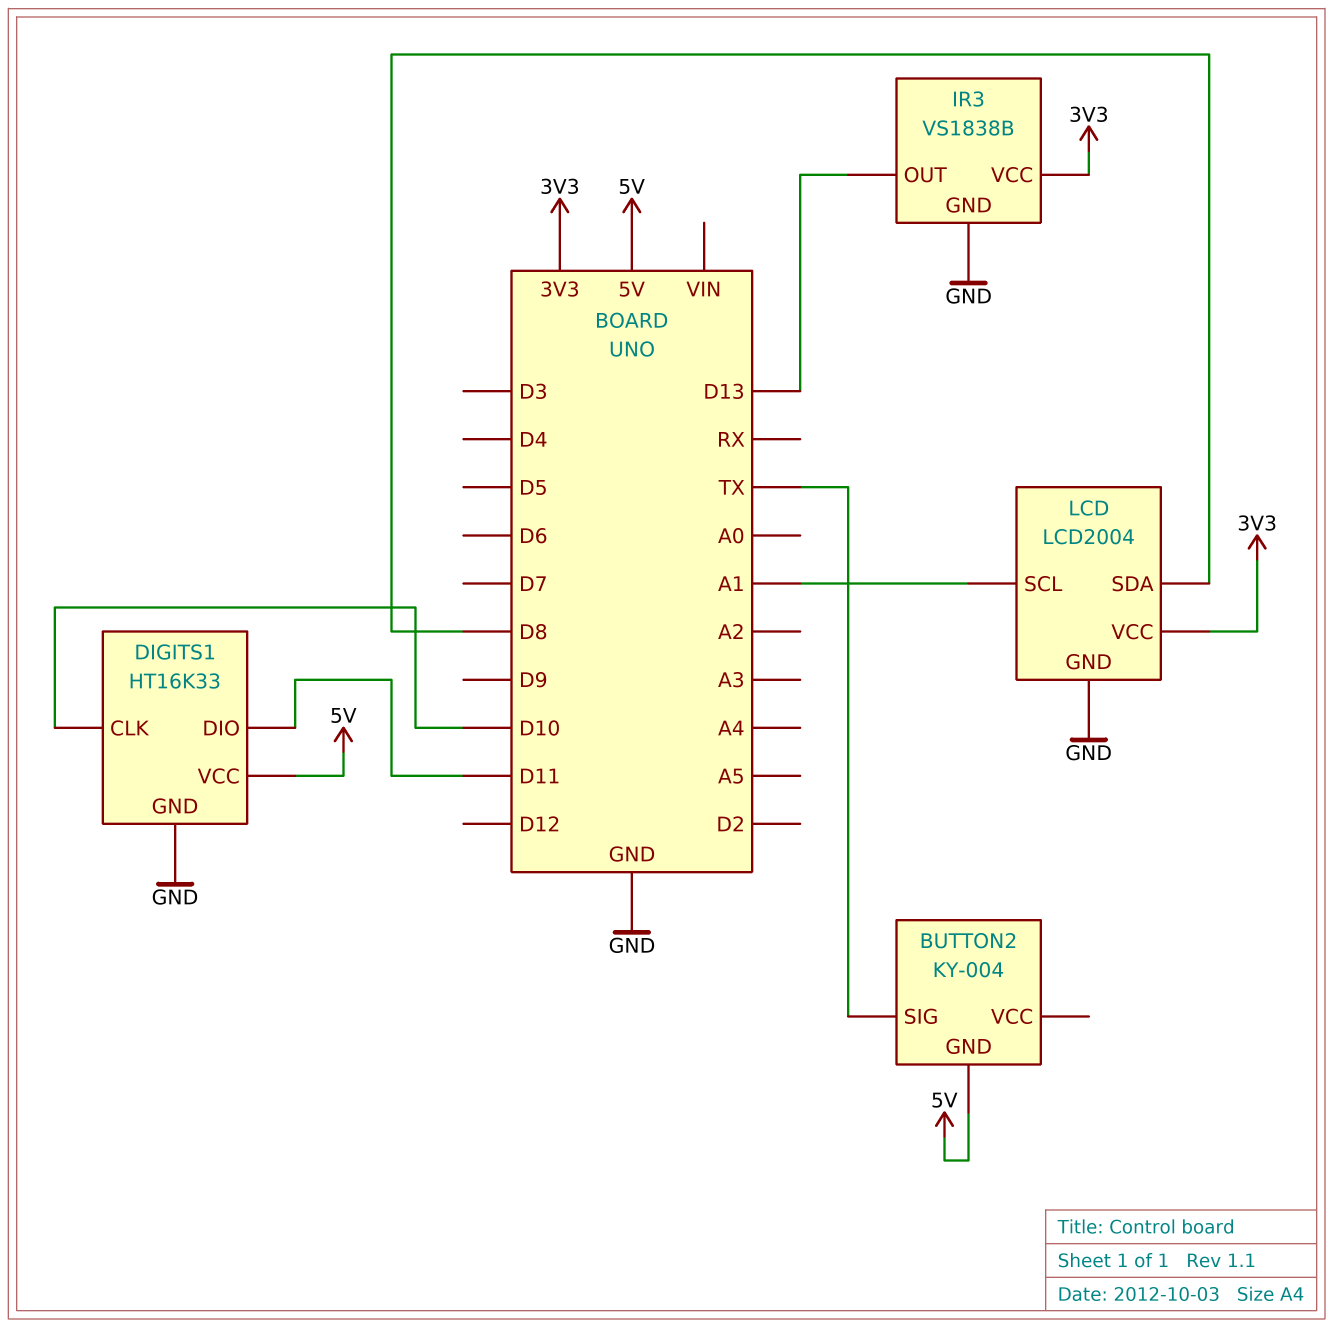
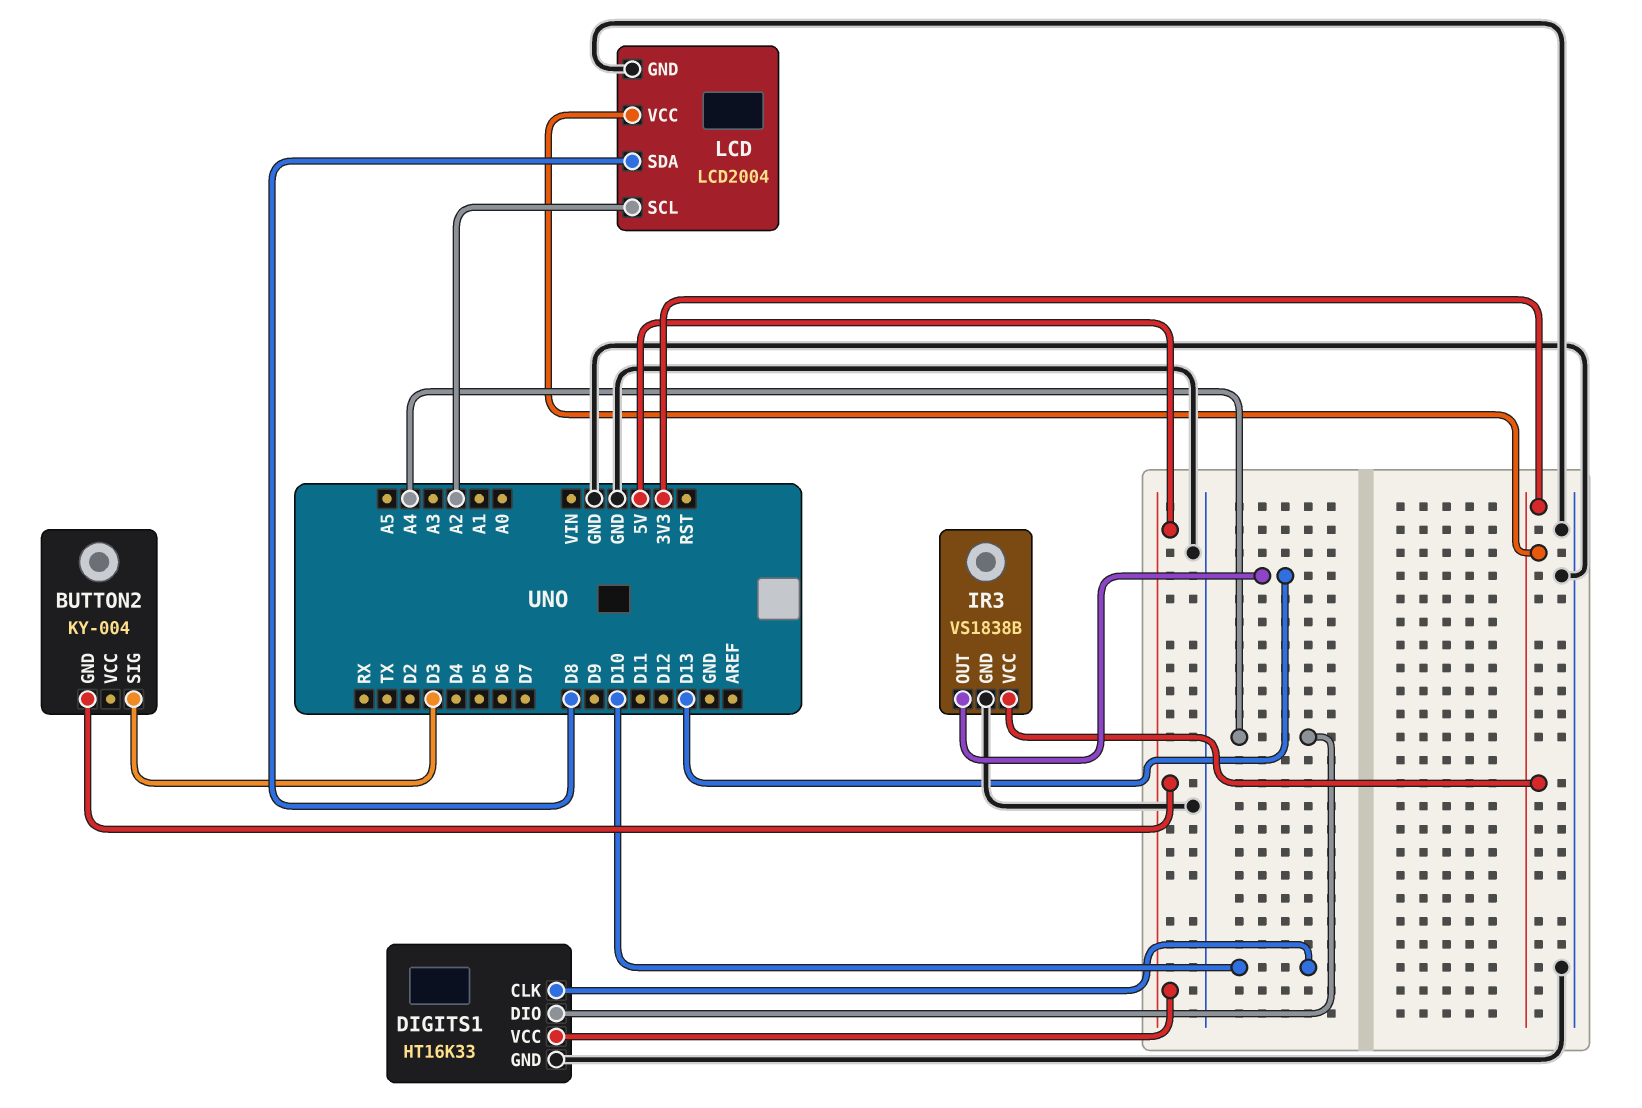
BUTTON2 pin SIG: TX -> D3
DIGITS1 pin DIO: D11 -> A4
LCD pin SCL: A1 -> A2

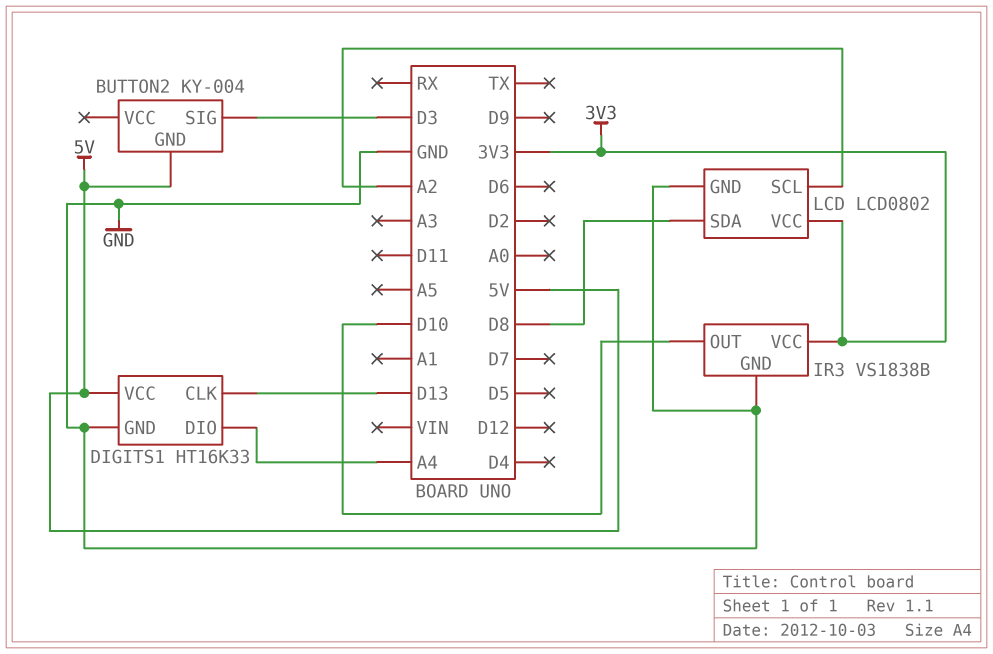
DIGITS1 pin CLK: D10 -> D13
IR3 pin OUT: D13 -> D10
LCD: LCD2004 -> LCD0802

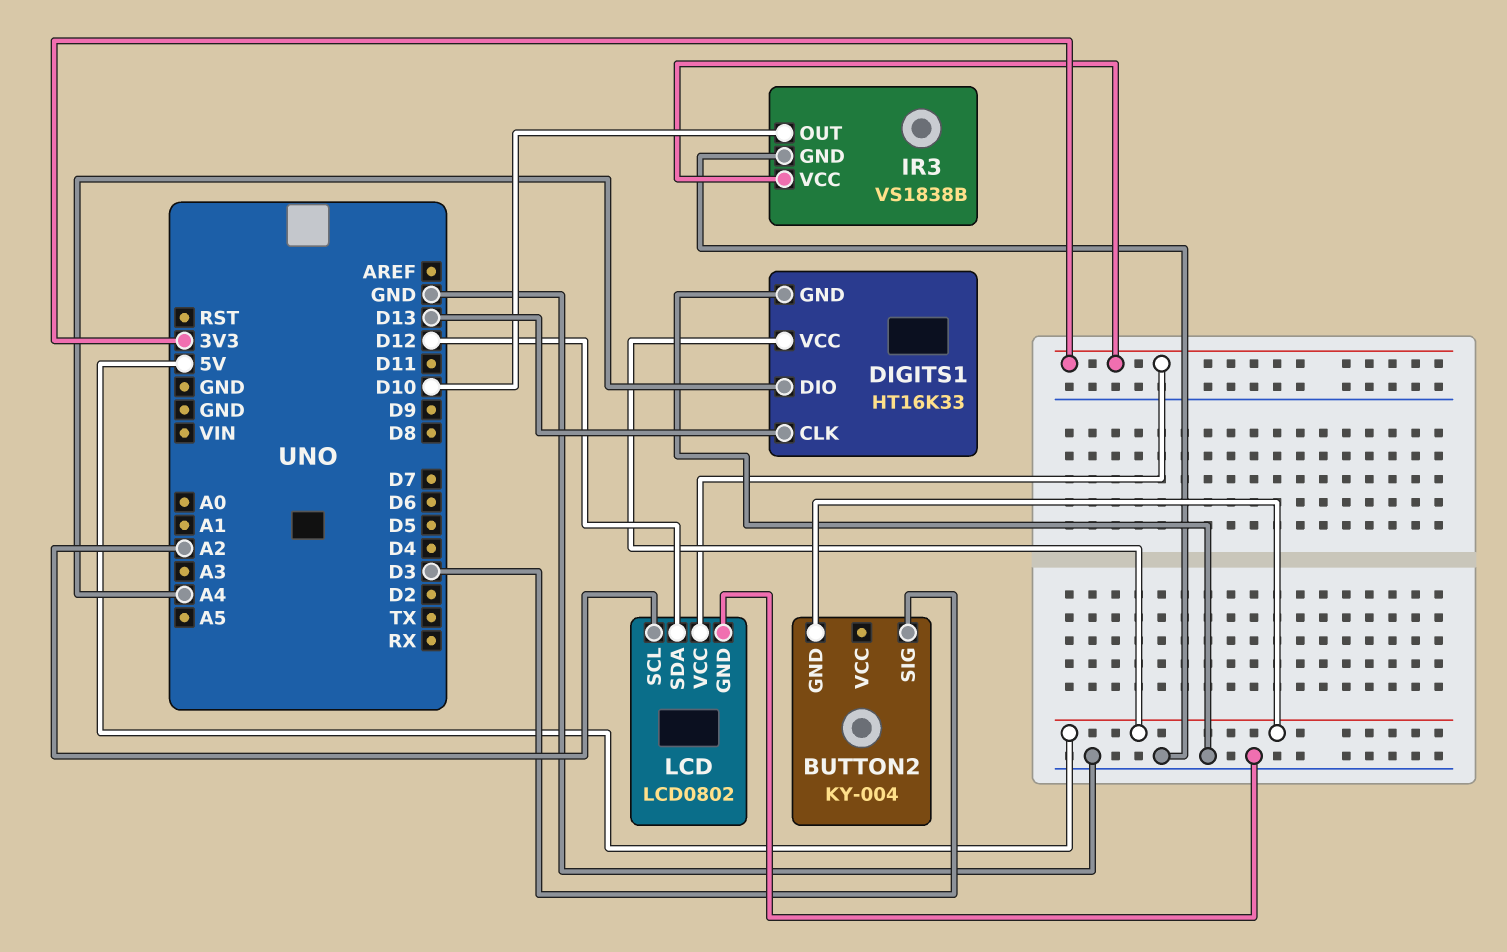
LCD pin SDA: D8 -> D12

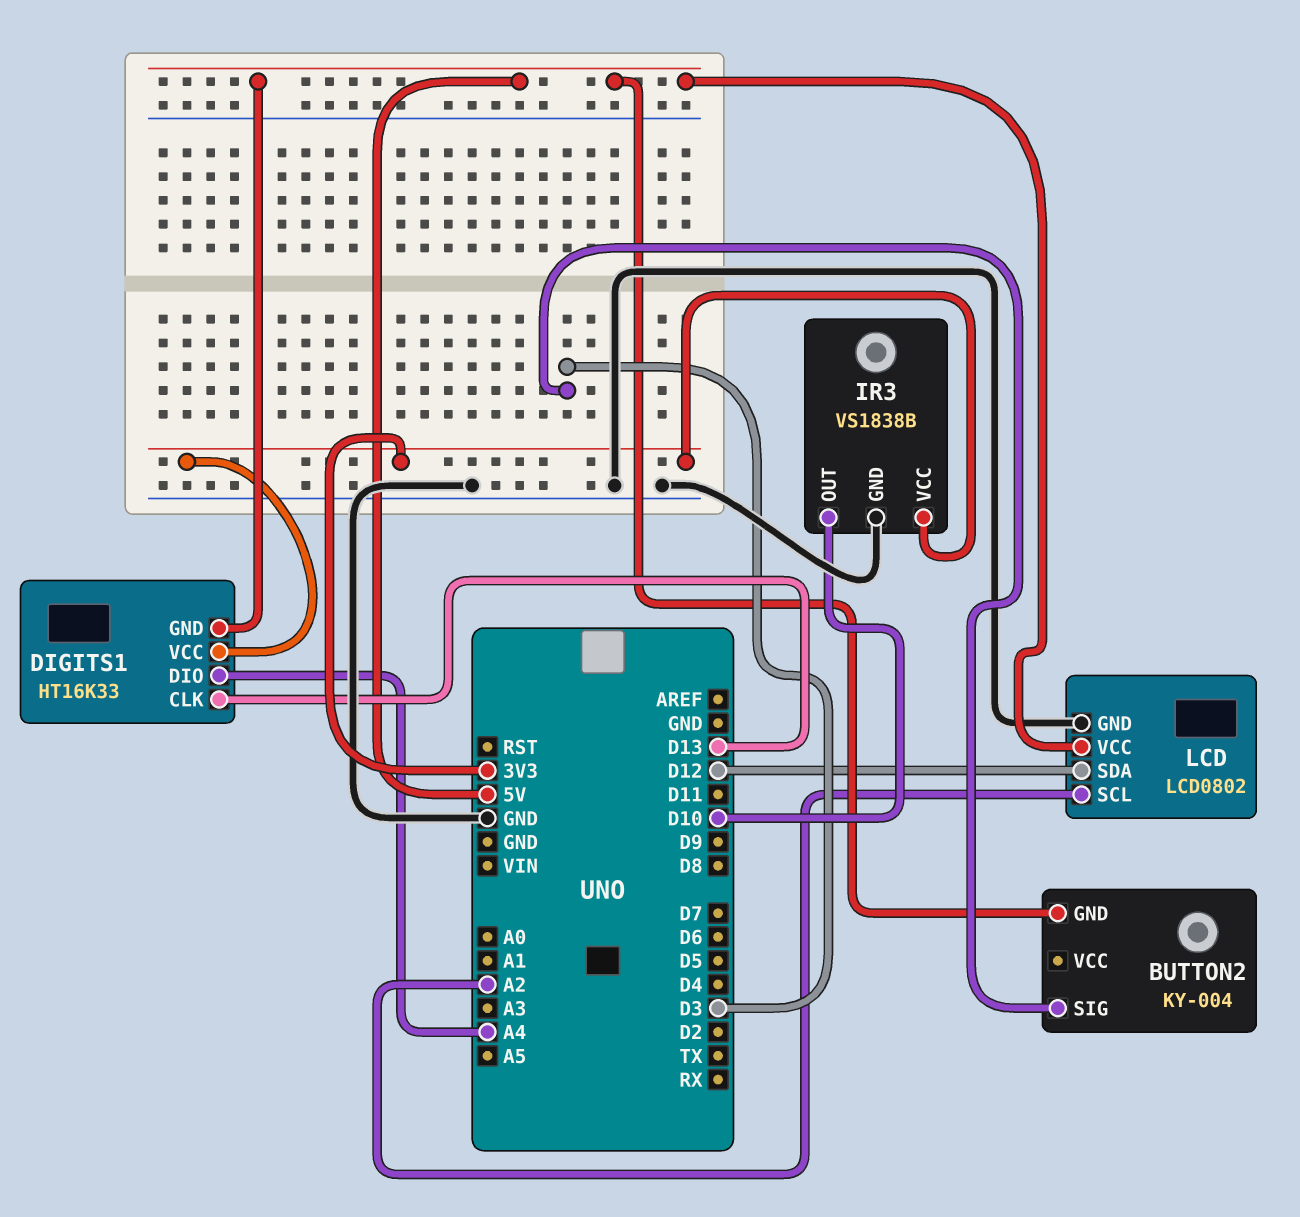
DIGITS1 pin GND: GND -> 5V
DIGITS1 pin VCC: 5V -> 3V3
LCD pin VCC: 3V3 -> 5V

